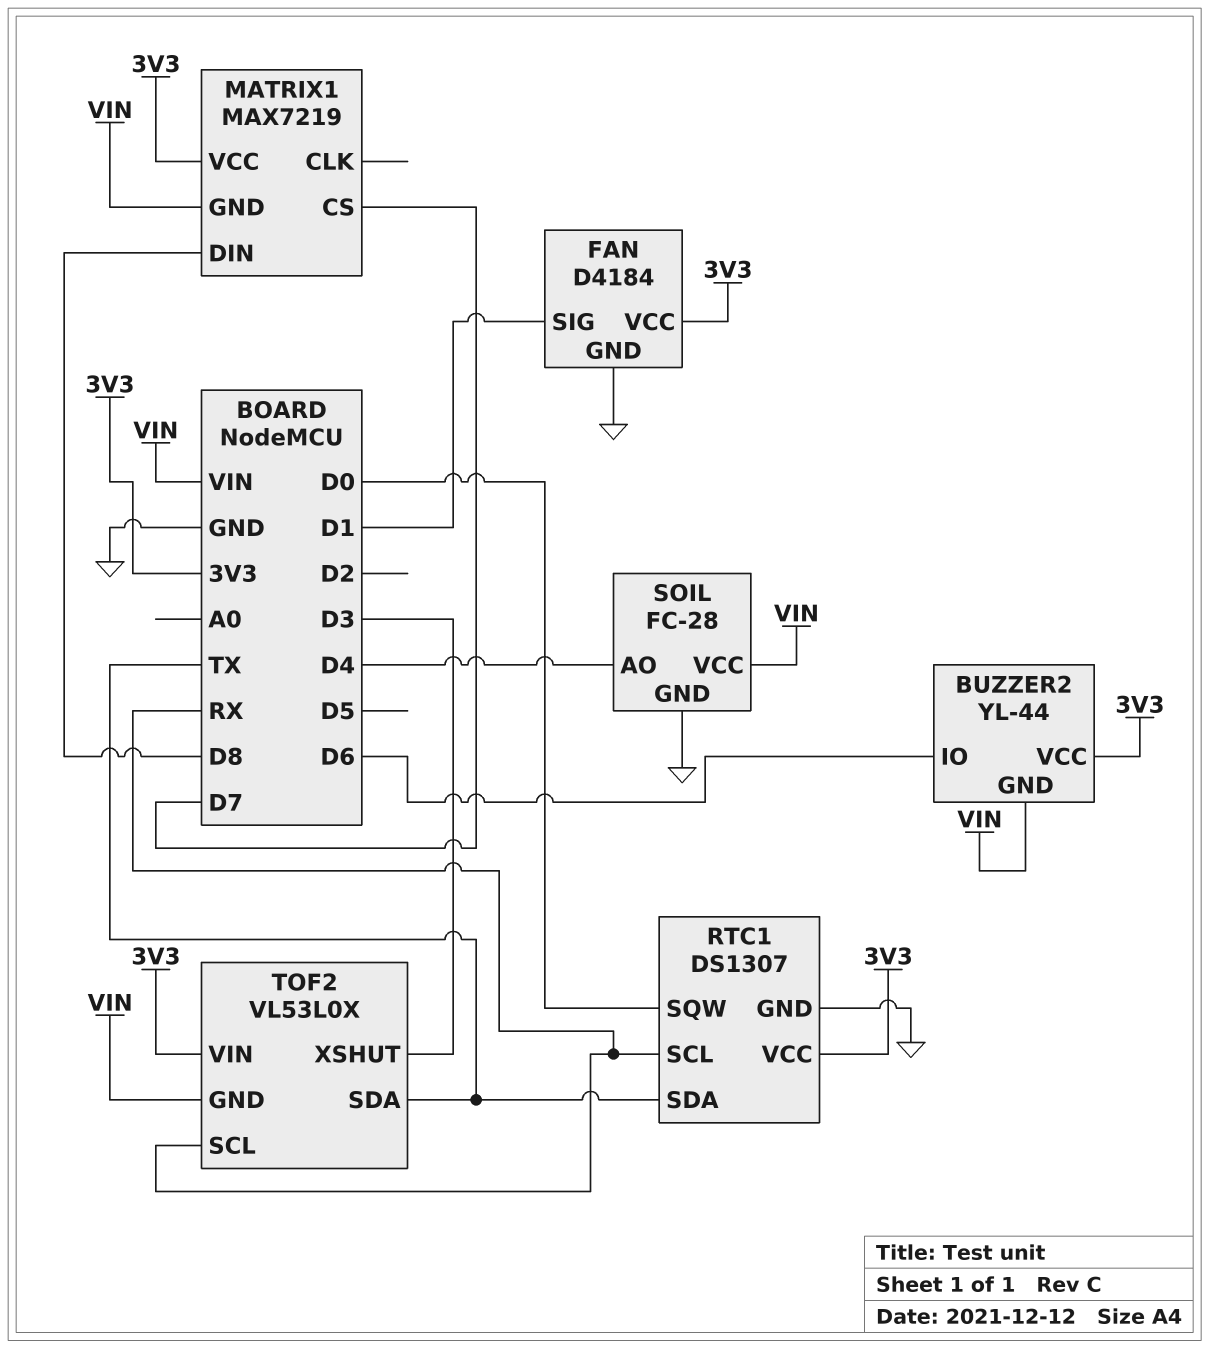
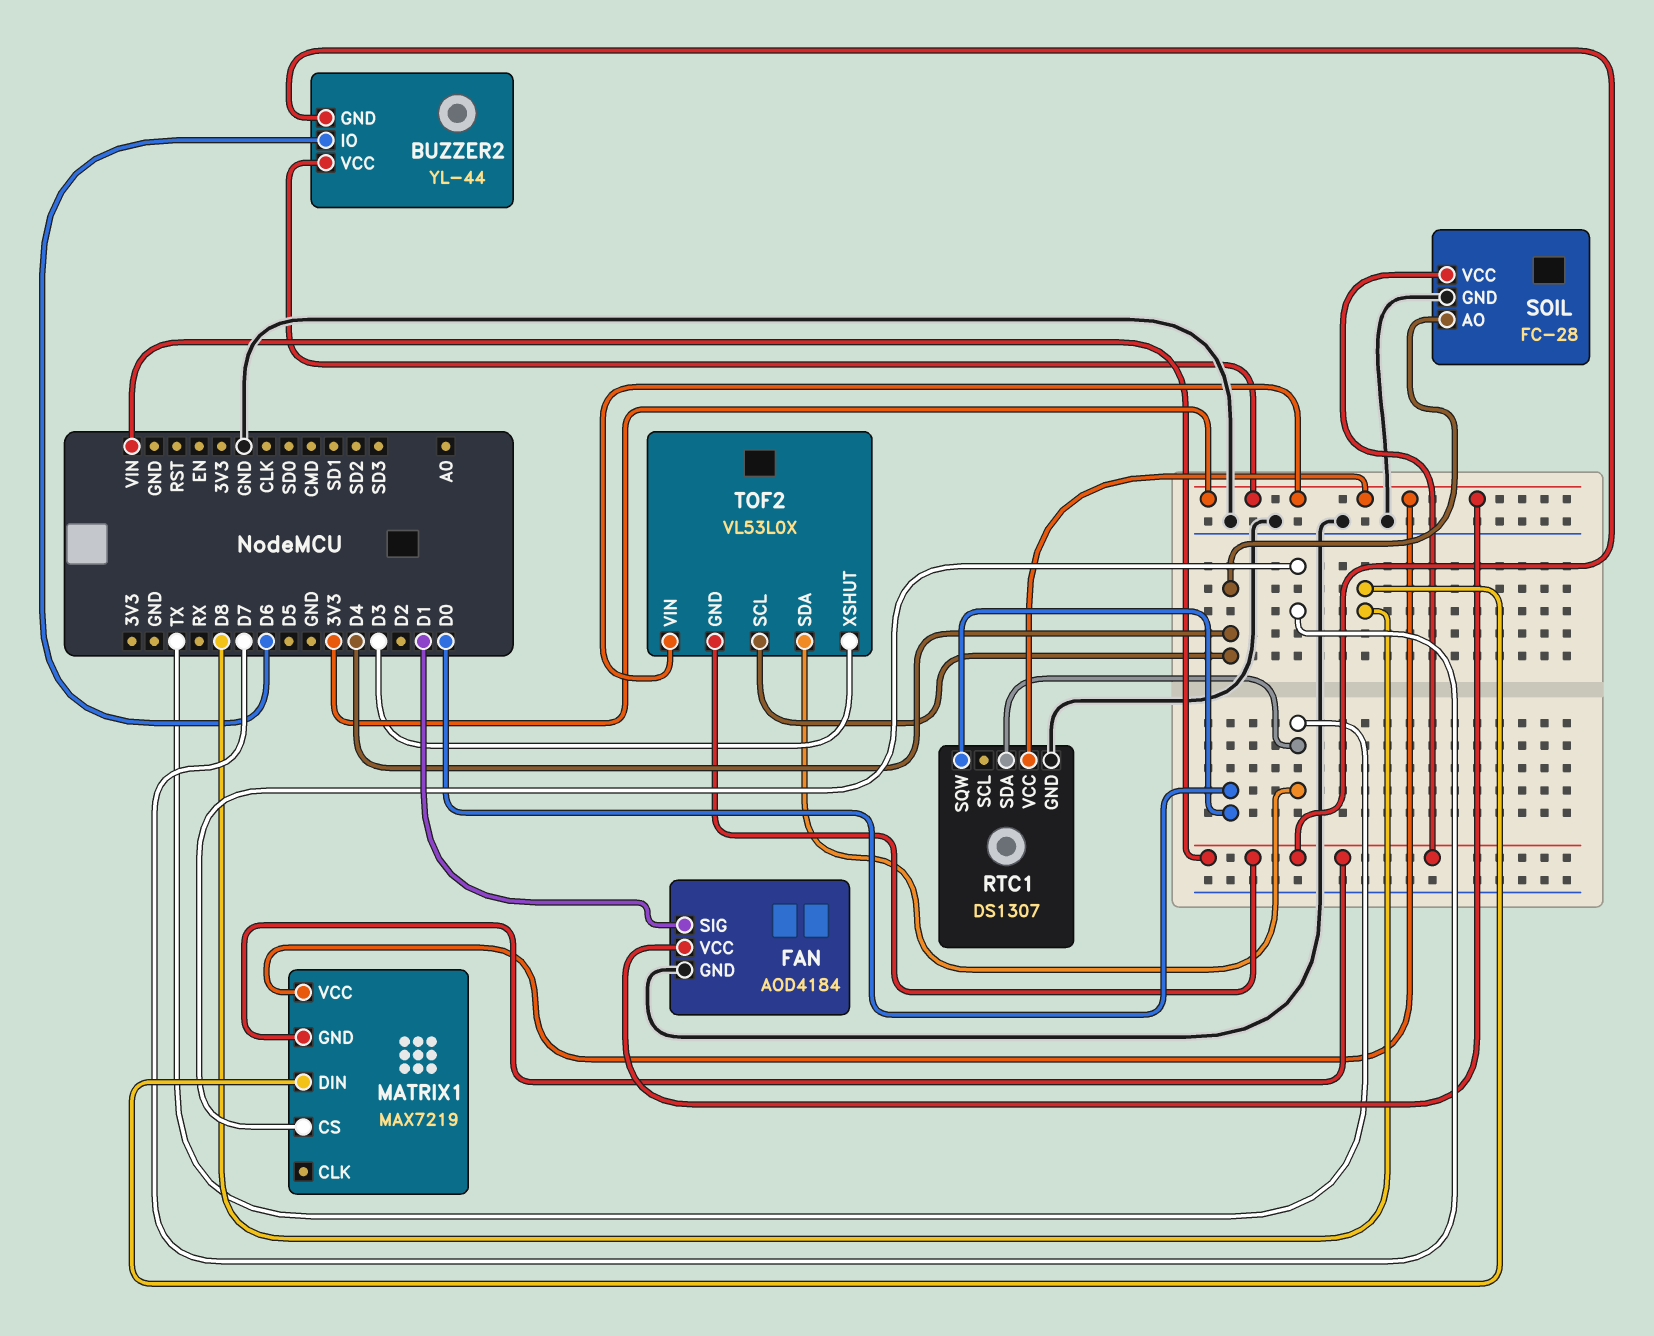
FAN: D4184 -> AOD4184
RTC1 pin SCL: RX -> none
TOF2 pin SCL: RX -> D4

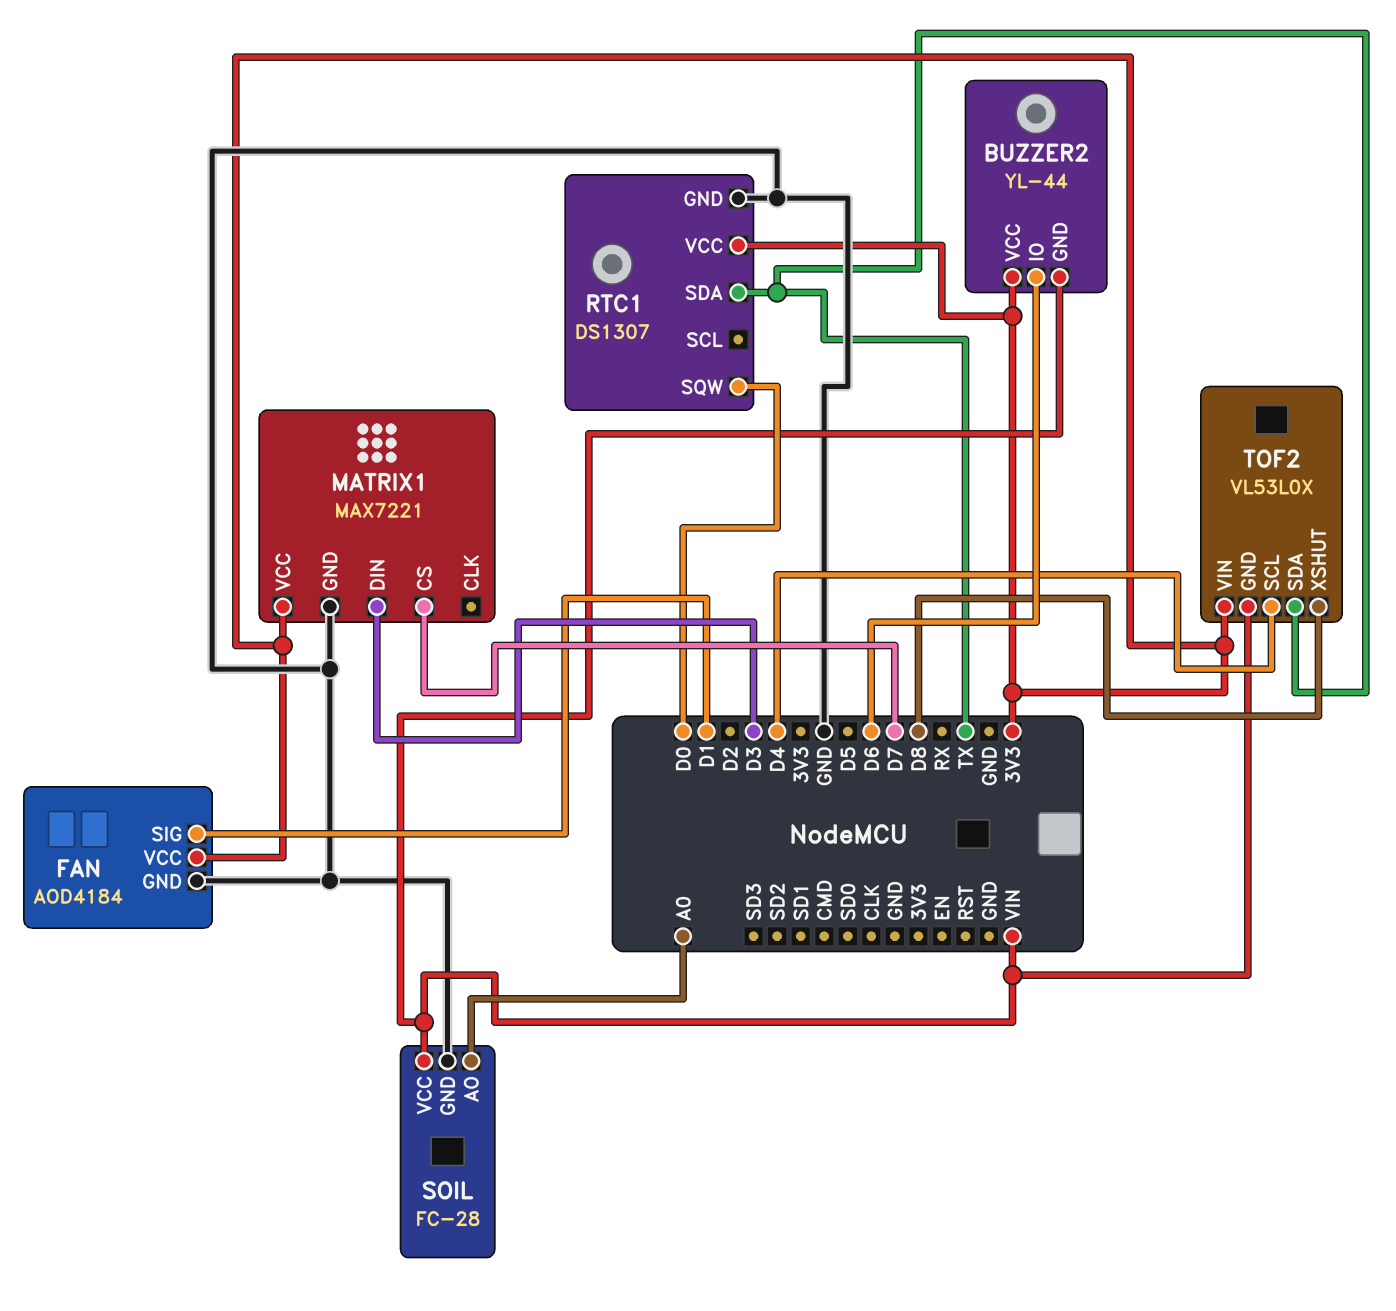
MATRIX1: MAX7219 -> MAX7221
MATRIX1 pin DIN: D8 -> D3
MATRIX1 pin GND: VIN -> GND
SOIL pin AO: D4 -> A0
TOF2 pin XSHUT: D3 -> D8

